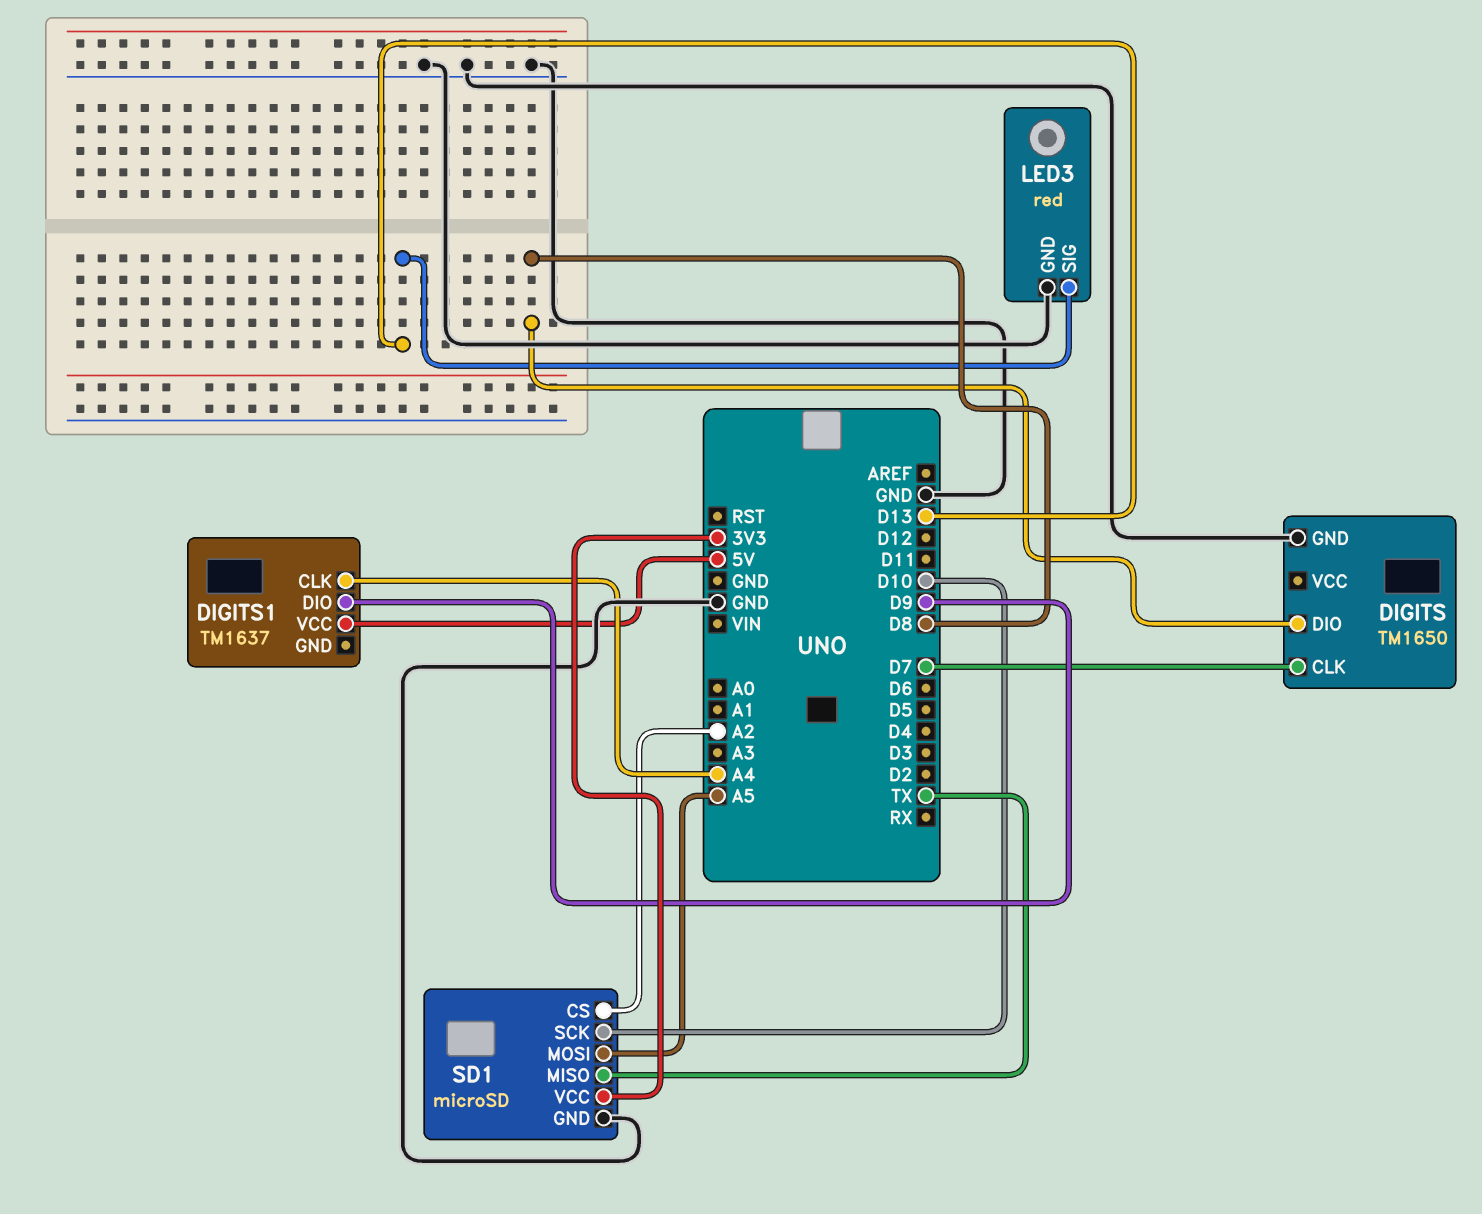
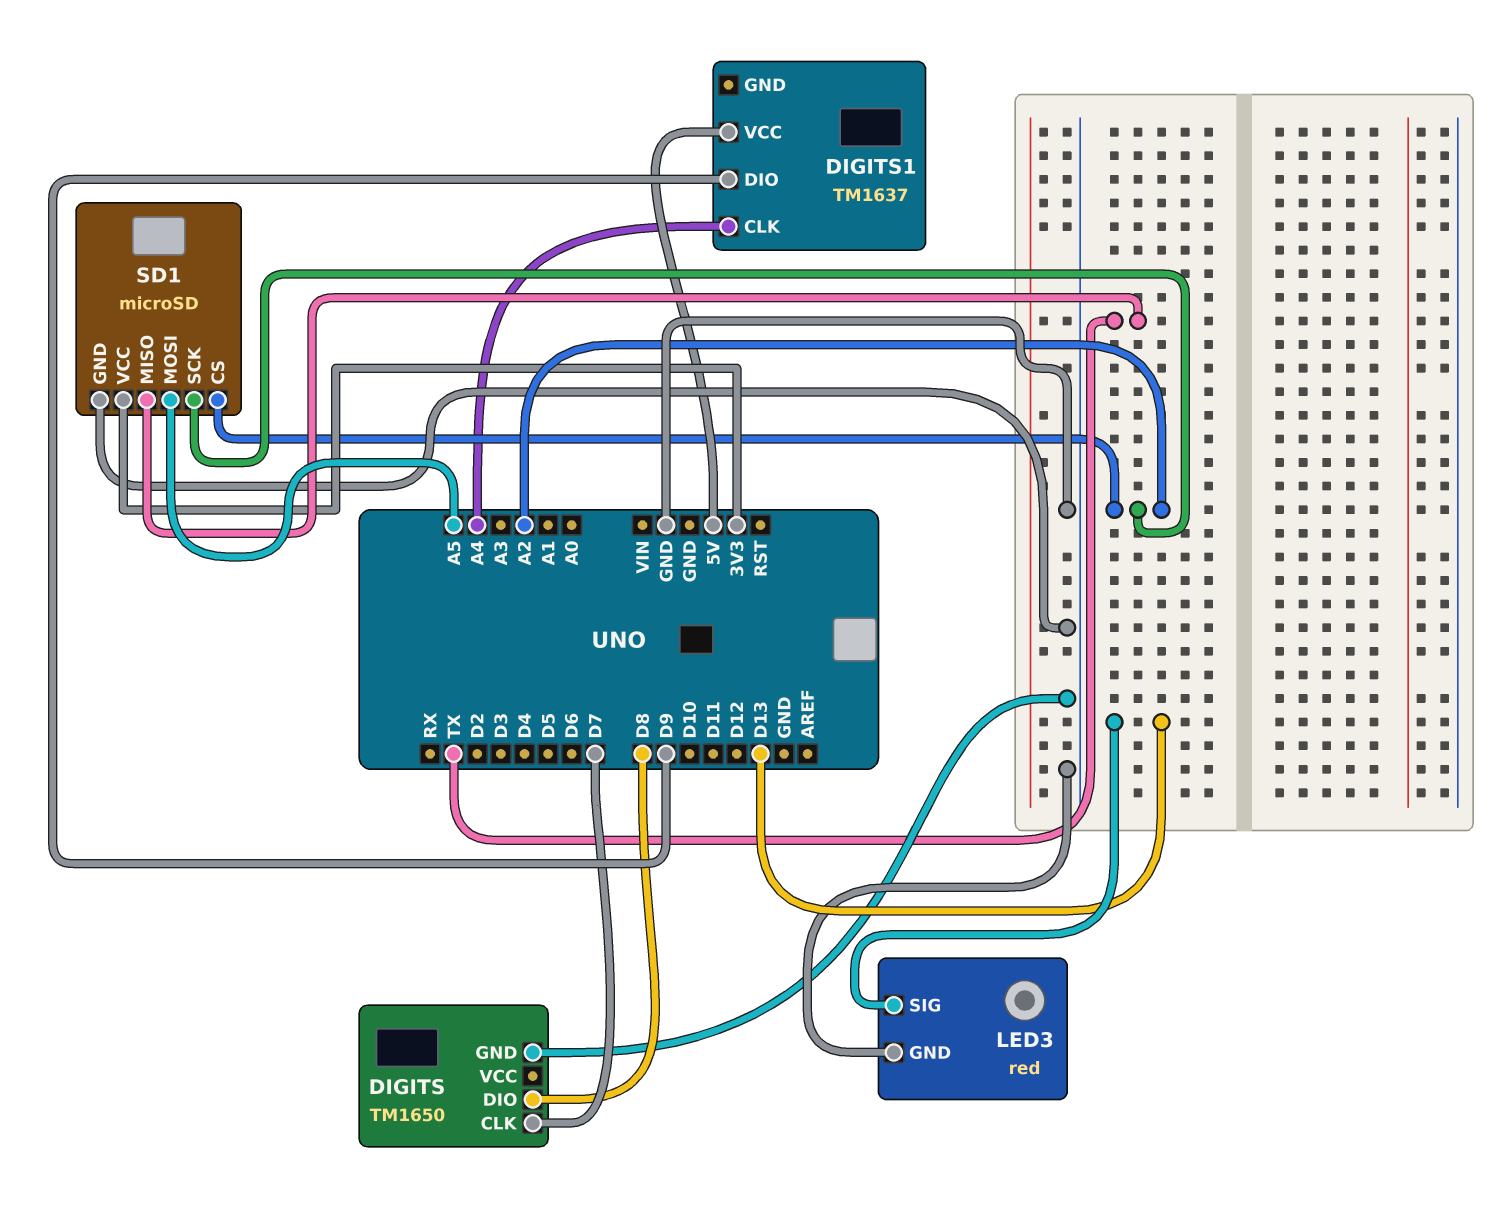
SD1 pin SCK: D10 -> A2

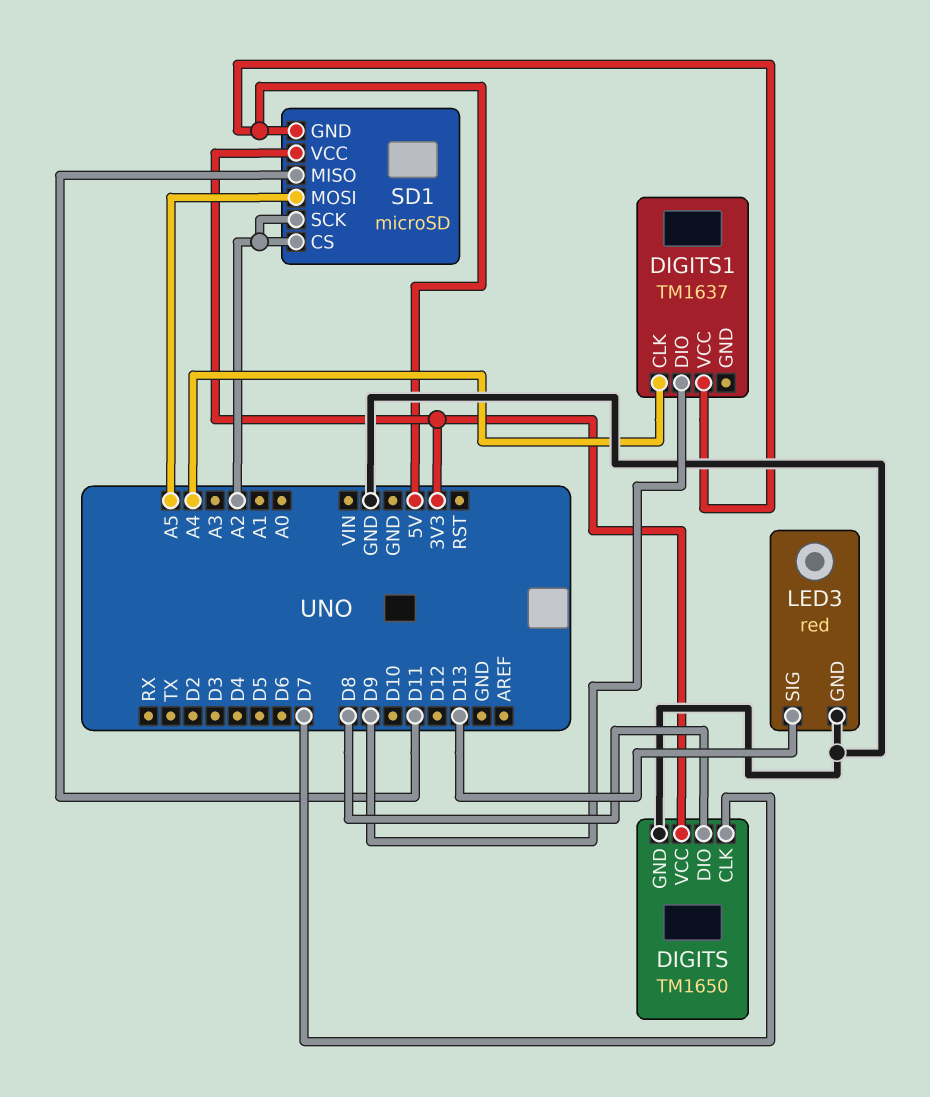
DIGITS pin VCC: none -> 3V3
SD1 pin GND: GND -> 5V
SD1 pin MISO: TX -> D11

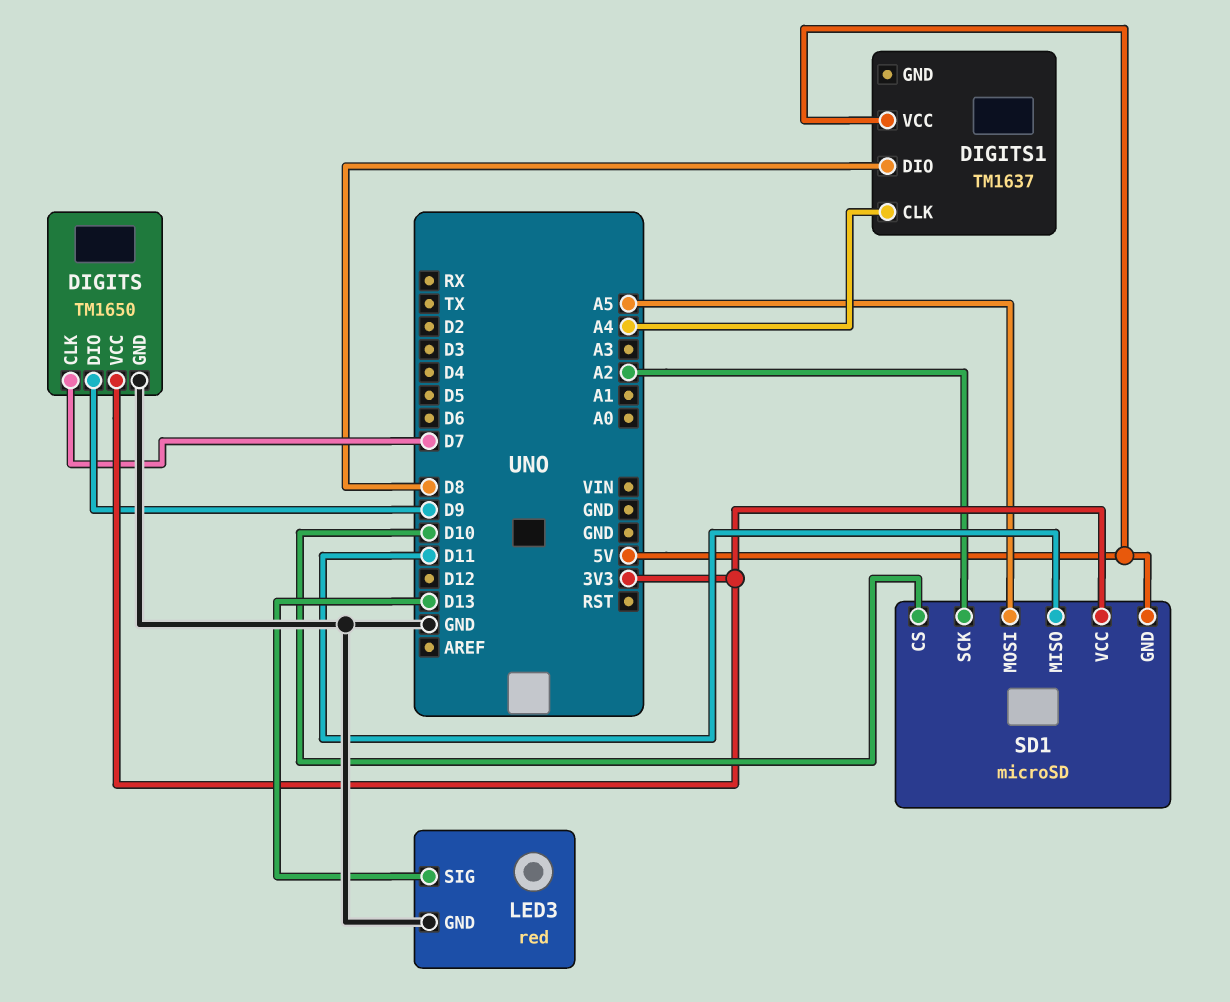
DIGITS pin DIO: D8 -> D9
DIGITS1 pin DIO: D9 -> D8
SD1 pin CS: A2 -> D10

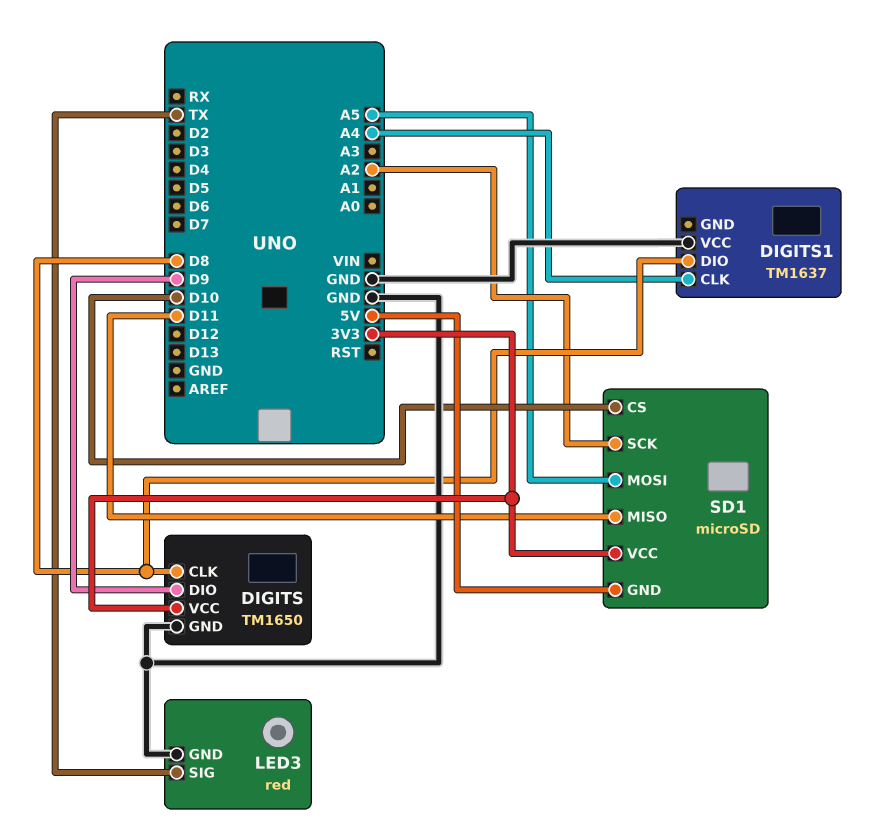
DIGITS pin CLK: D7 -> D8
DIGITS1 pin VCC: 5V -> GND
LED3 pin SIG: D13 -> TX

